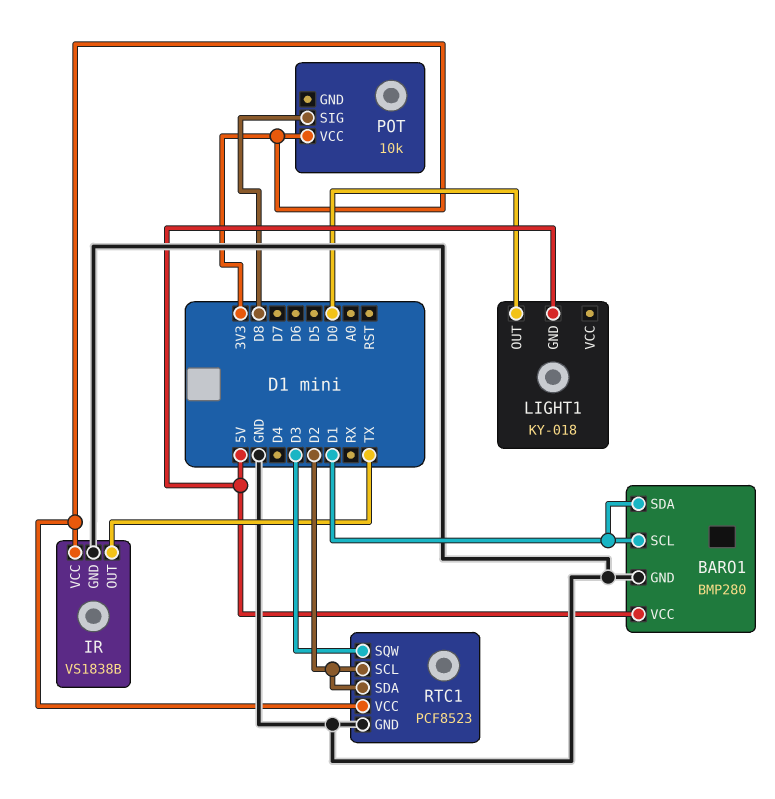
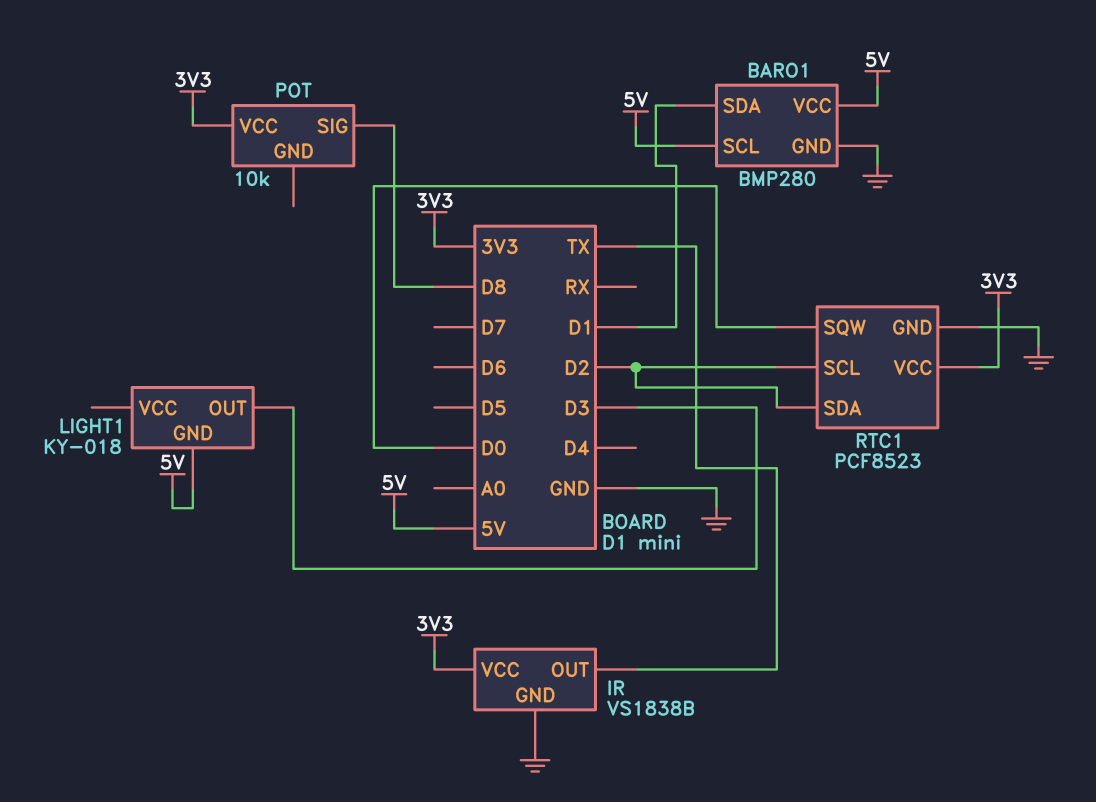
BARO1 pin SCL: D1 -> 5V
LIGHT1 pin OUT: D0 -> D3
RTC1 pin SQW: D3 -> D0

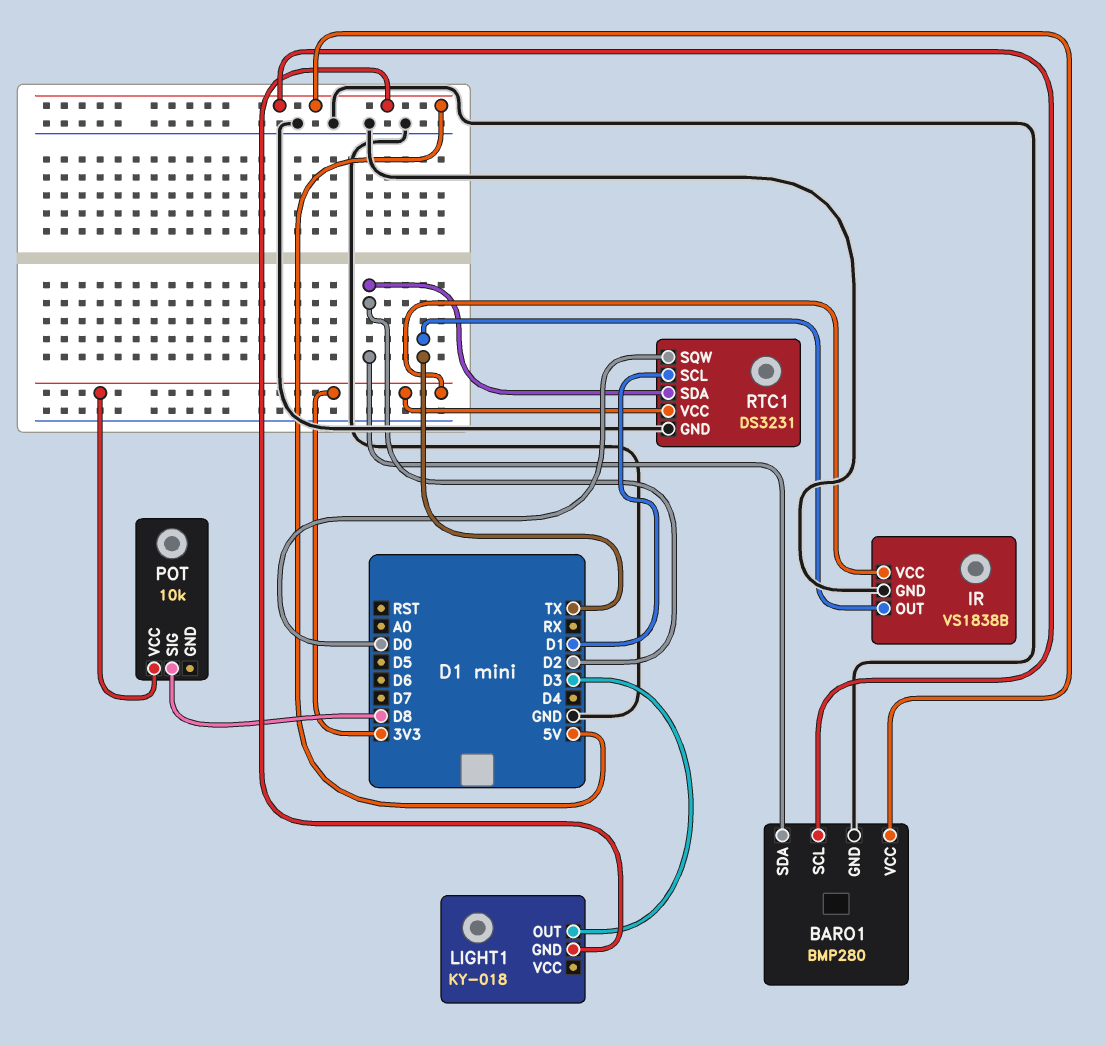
BARO1 pin SDA: D1 -> D2
RTC1: PCF8523 -> DS3231
RTC1 pin SCL: D2 -> D1

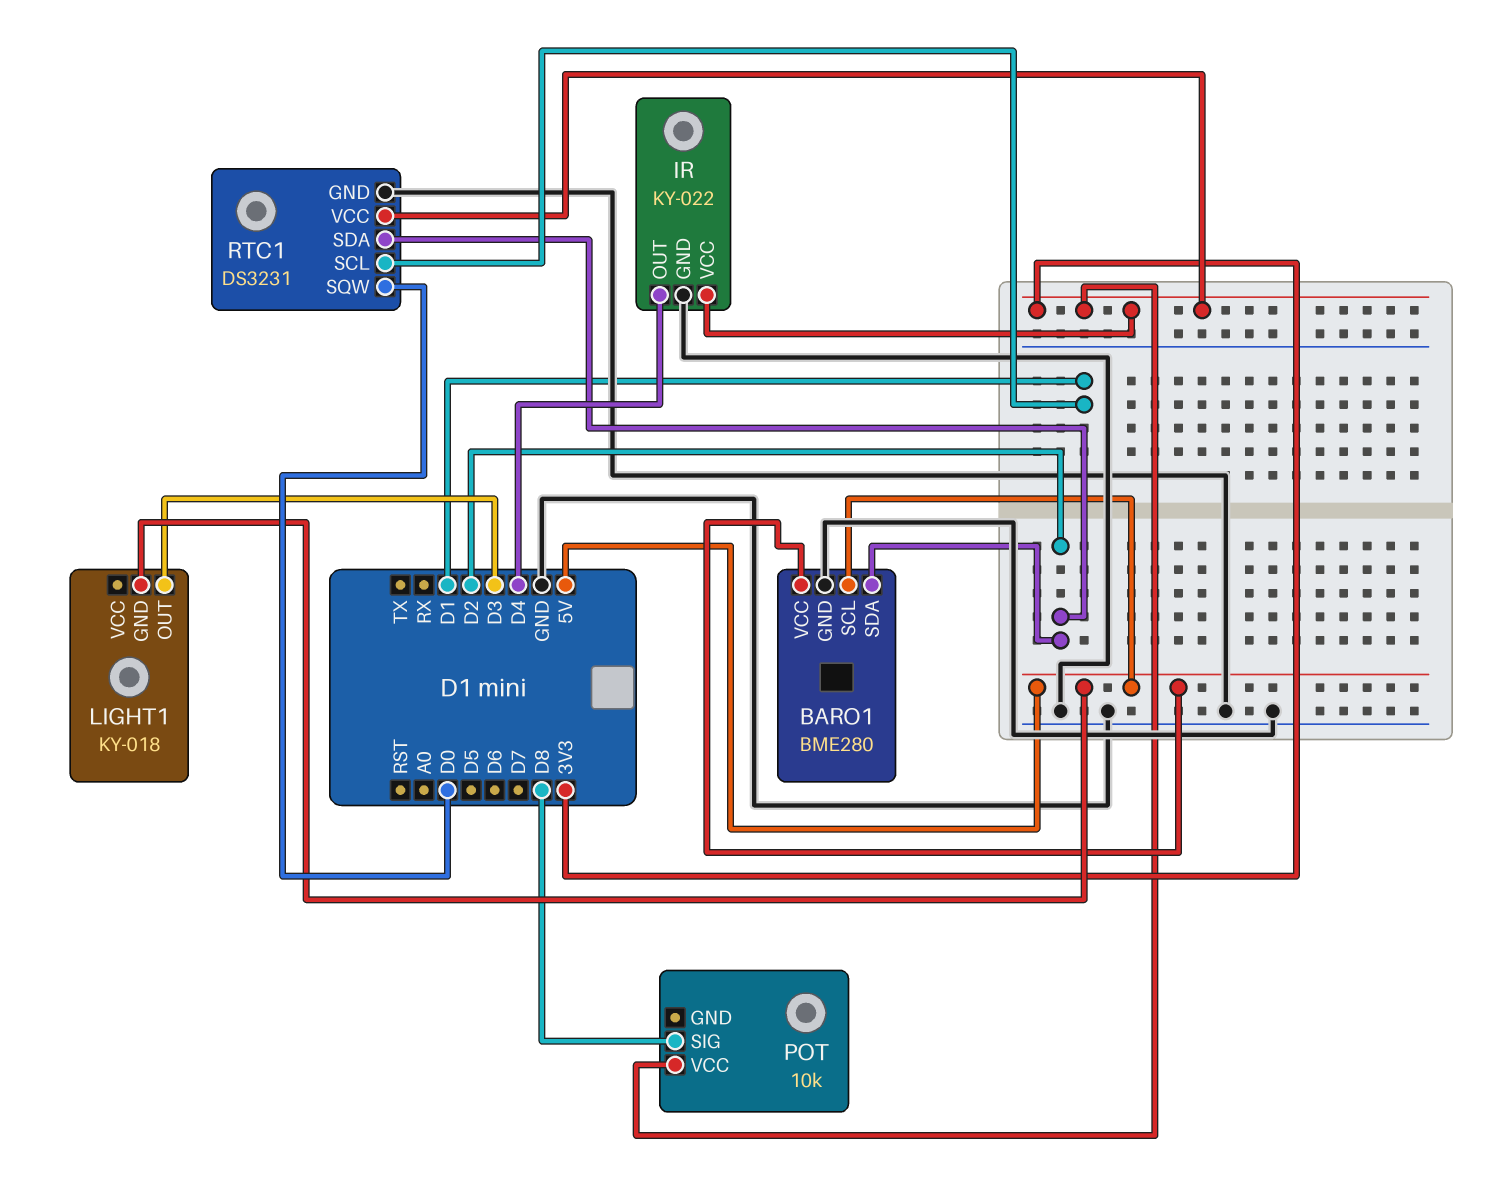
BARO1: BMP280 -> BME280
IR: VS1838B -> KY-022
IR pin OUT: TX -> D4

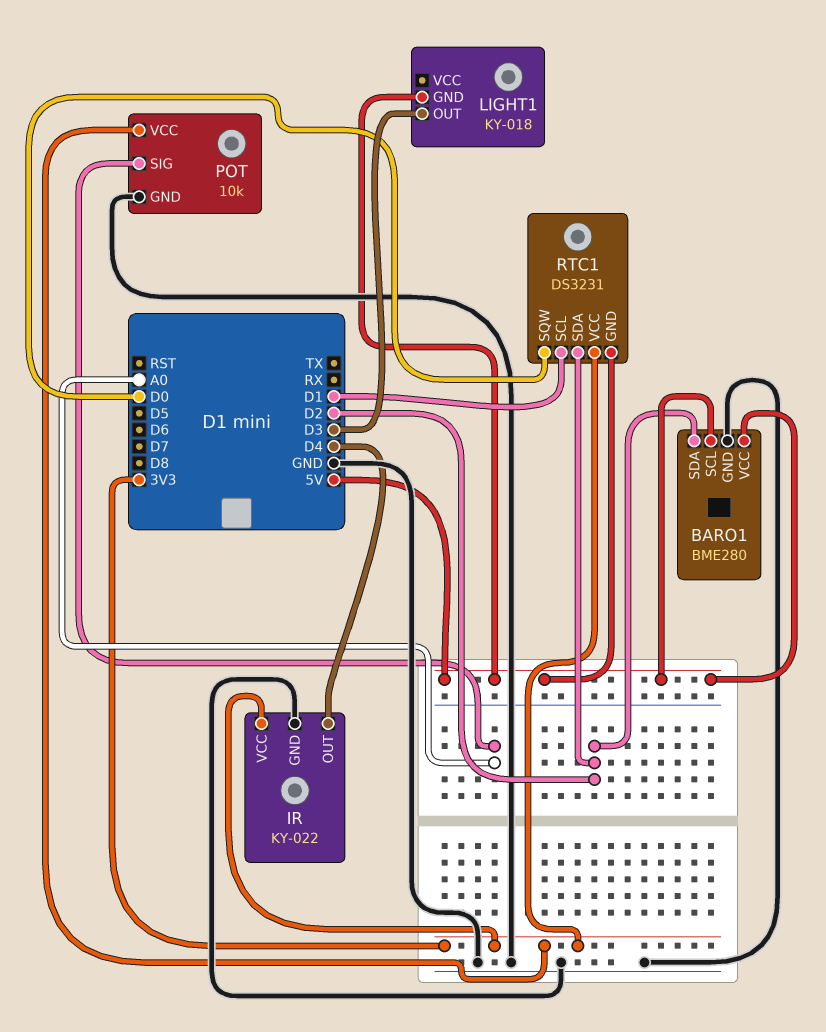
POT pin GND: none -> GND
POT pin SIG: D8 -> A0
RTC1 pin GND: GND -> 5V

